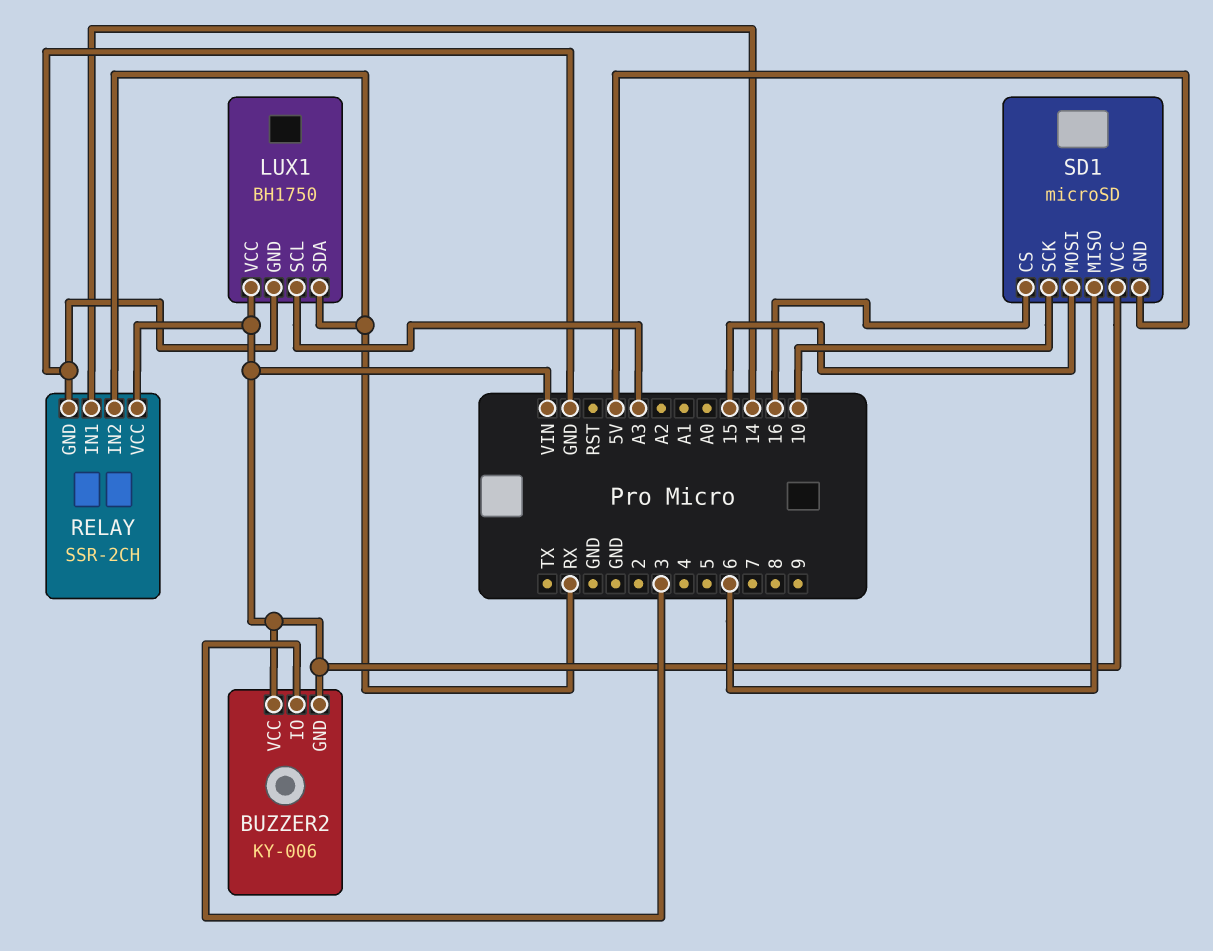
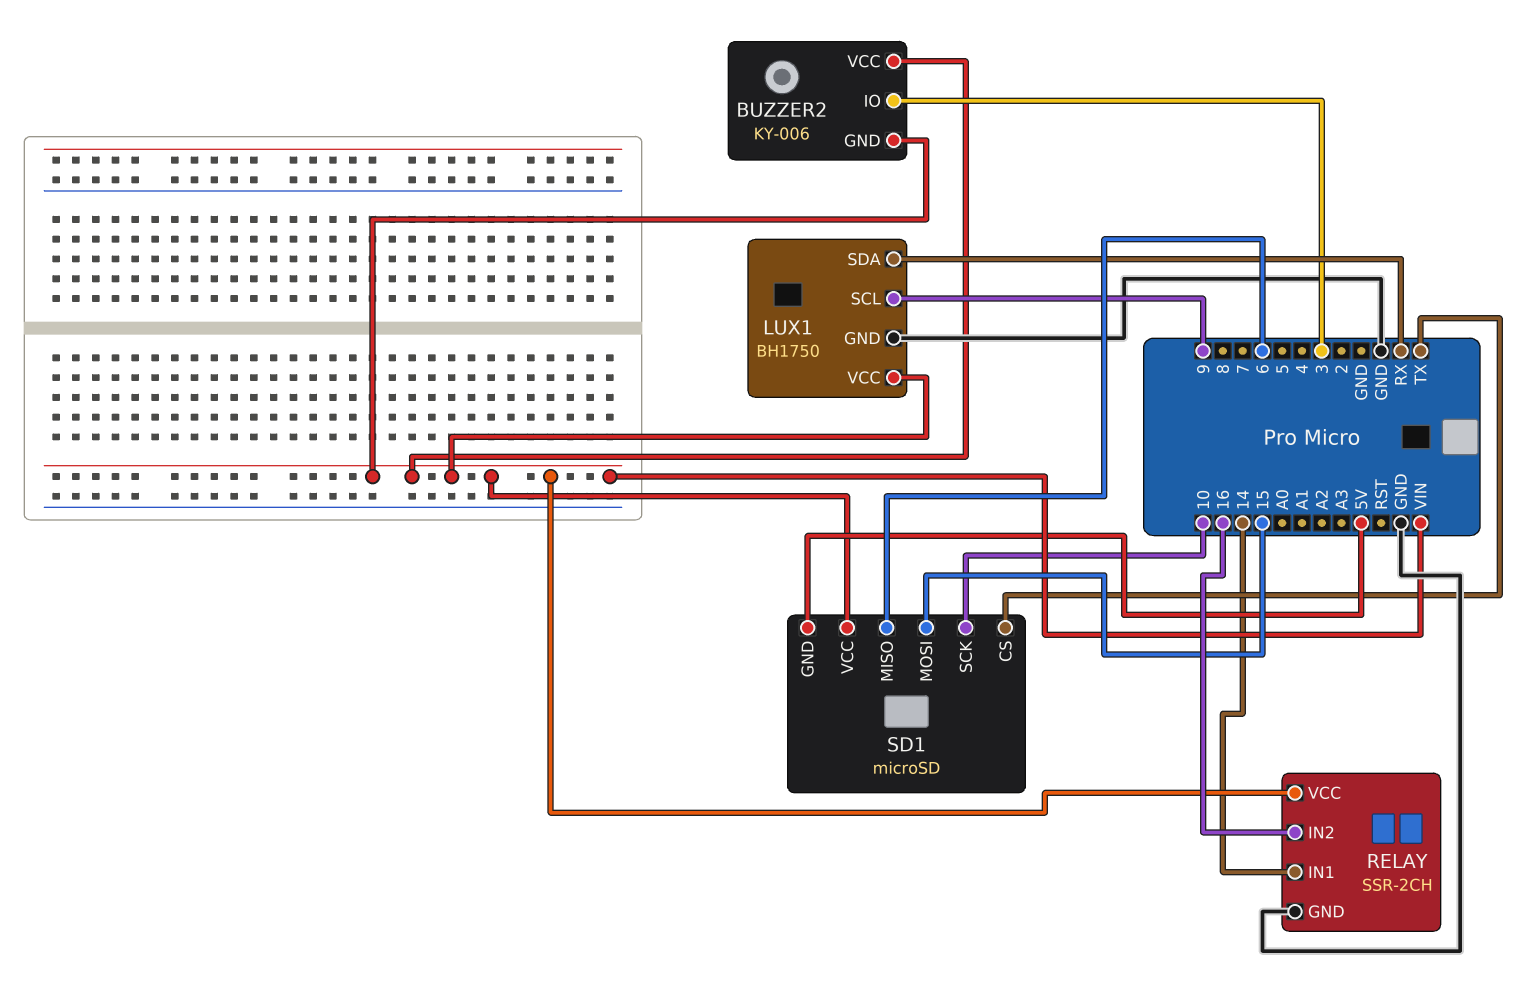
LUX1 pin SCL: A3 -> 9
RELAY pin IN2: RX -> 16
SD1 pin CS: 16 -> TX

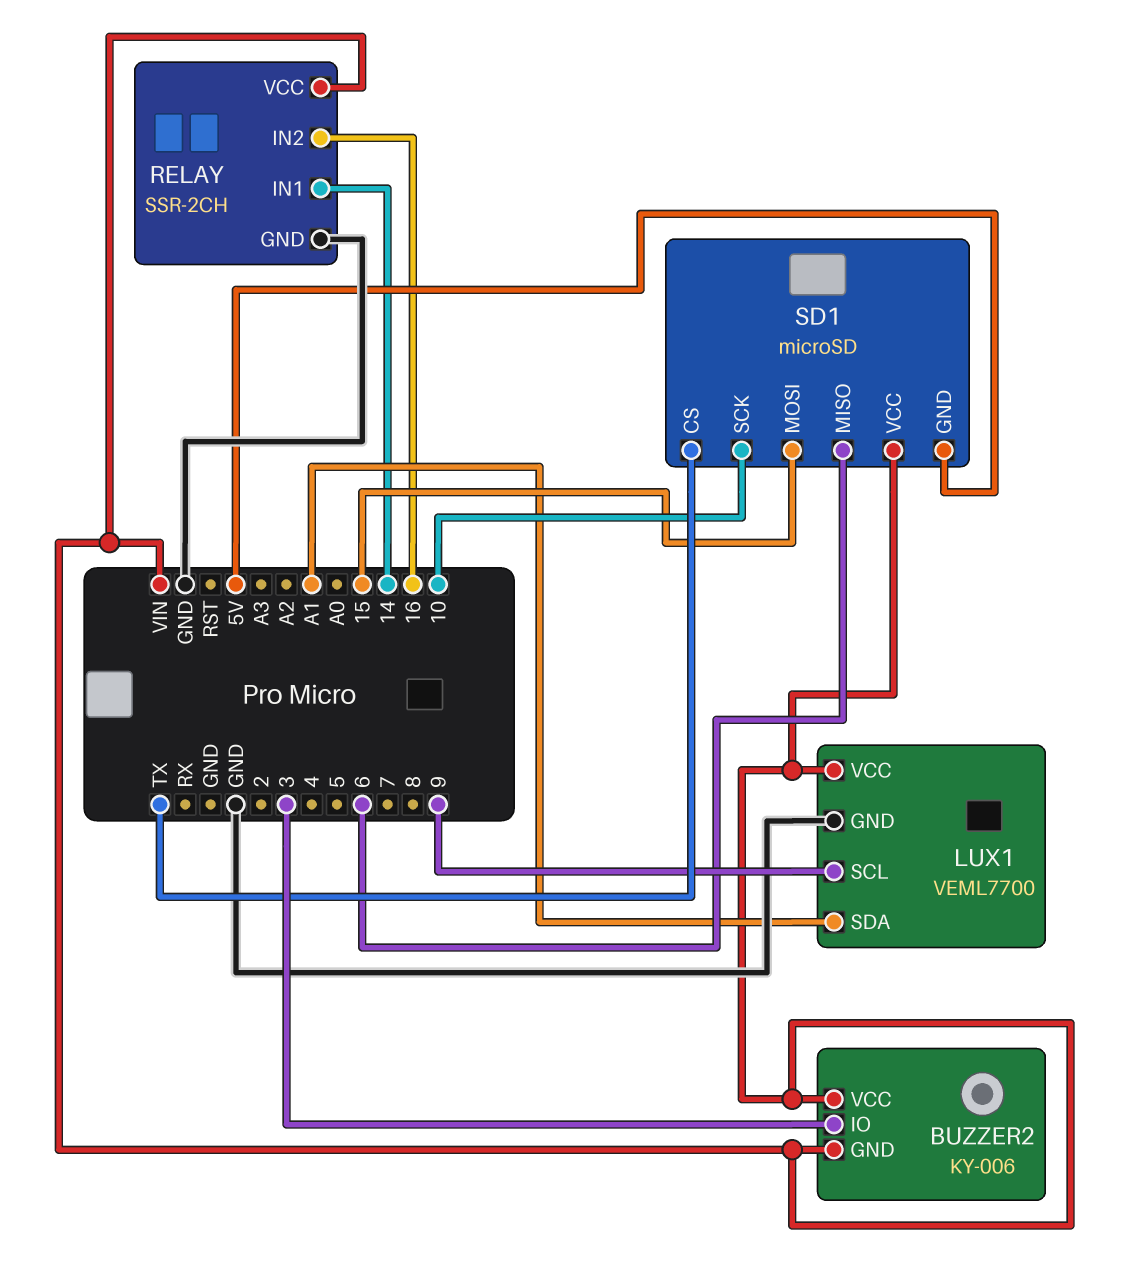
LUX1: BH1750 -> VEML7700
LUX1 pin SDA: RX -> A1

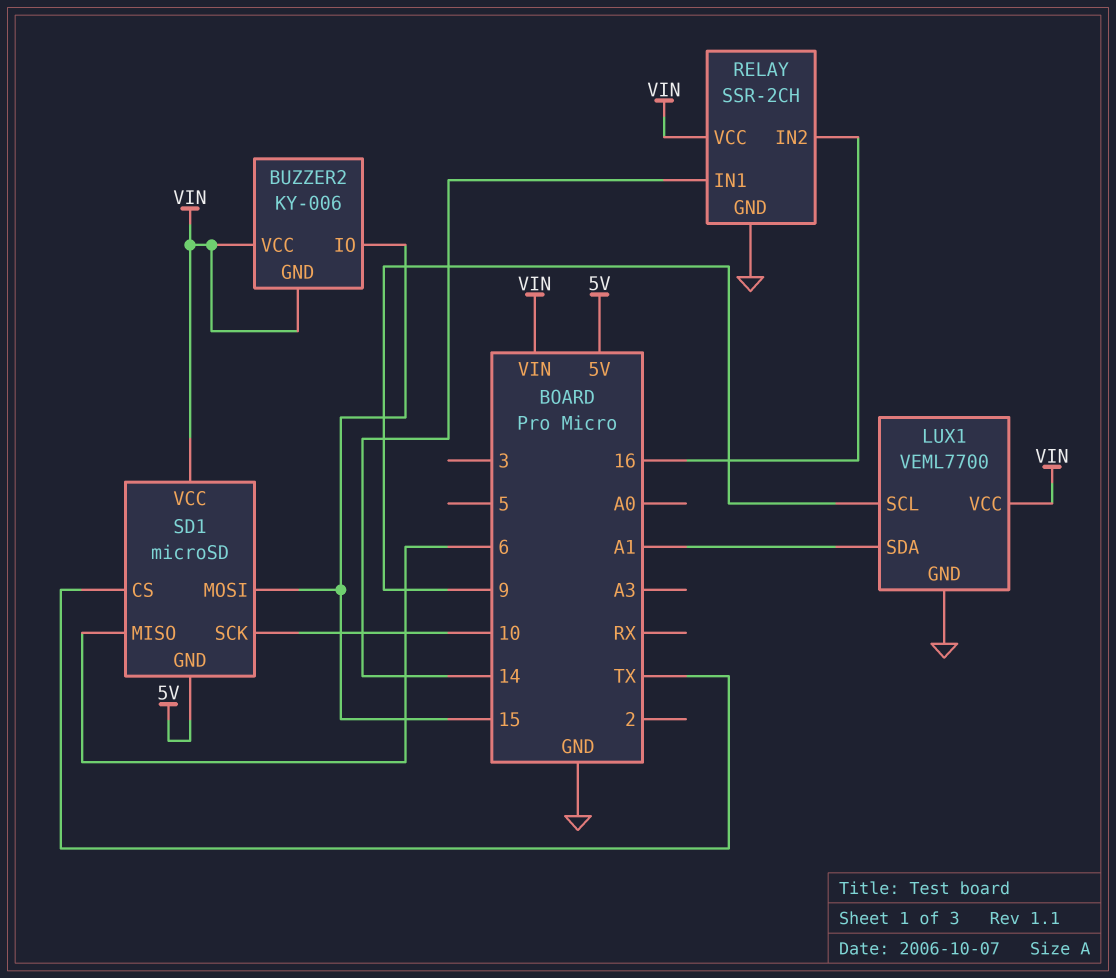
BUZZER2 pin IO: 3 -> 15

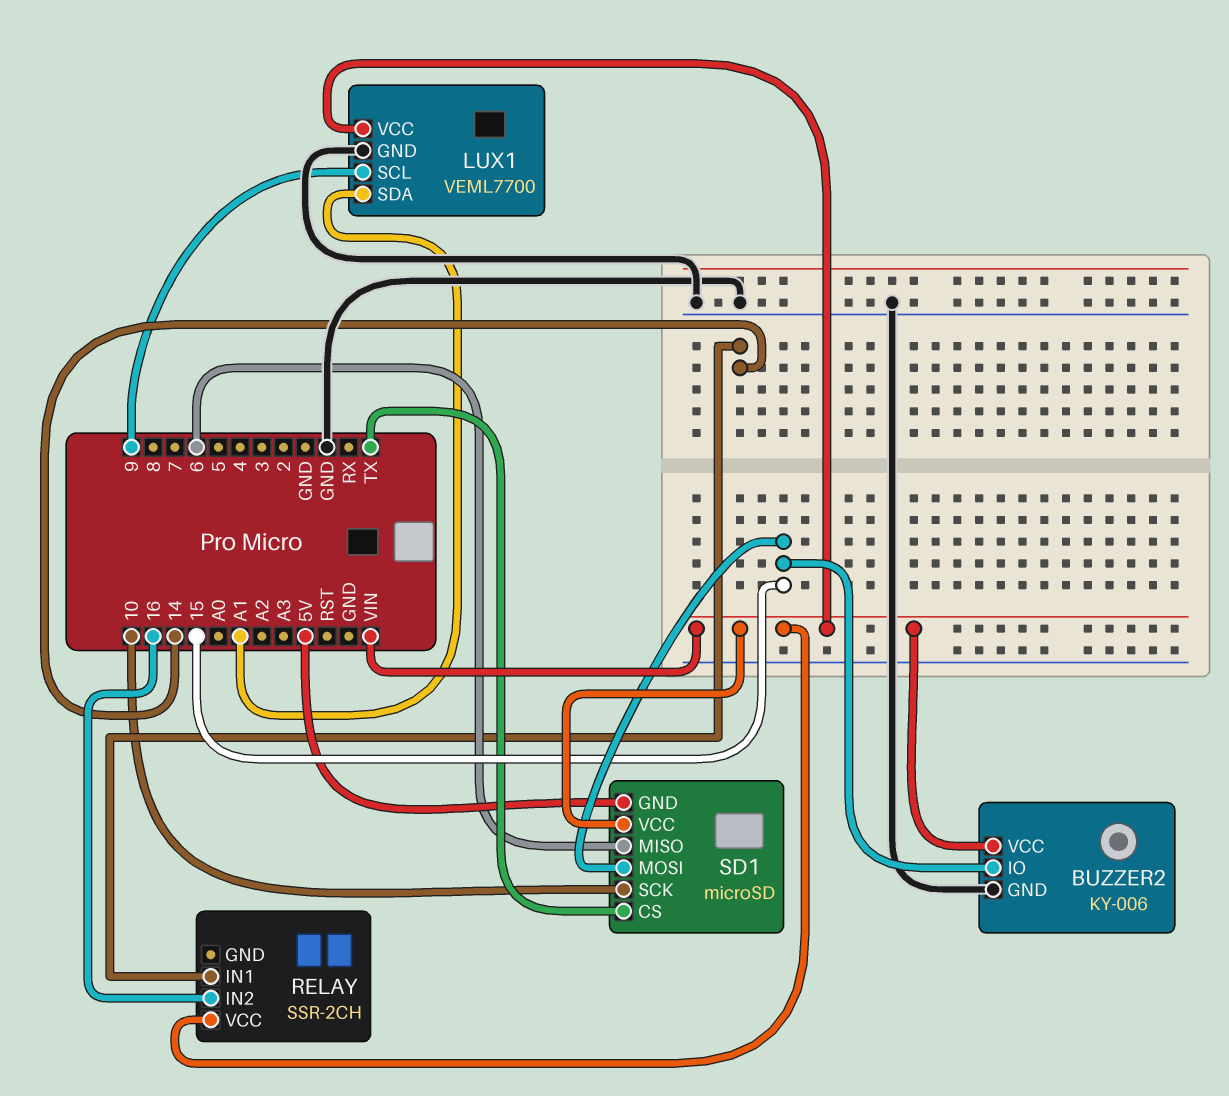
BUZZER2 pin GND: VIN -> GND
RELAY pin GND: GND -> none

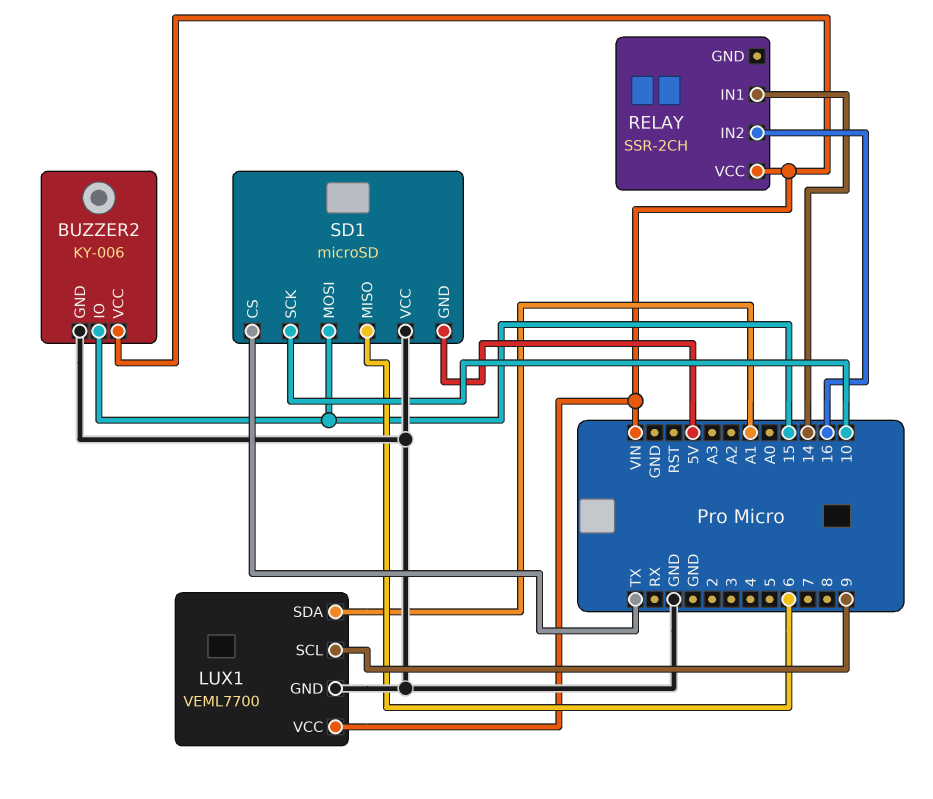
SD1 pin VCC: VIN -> GND

